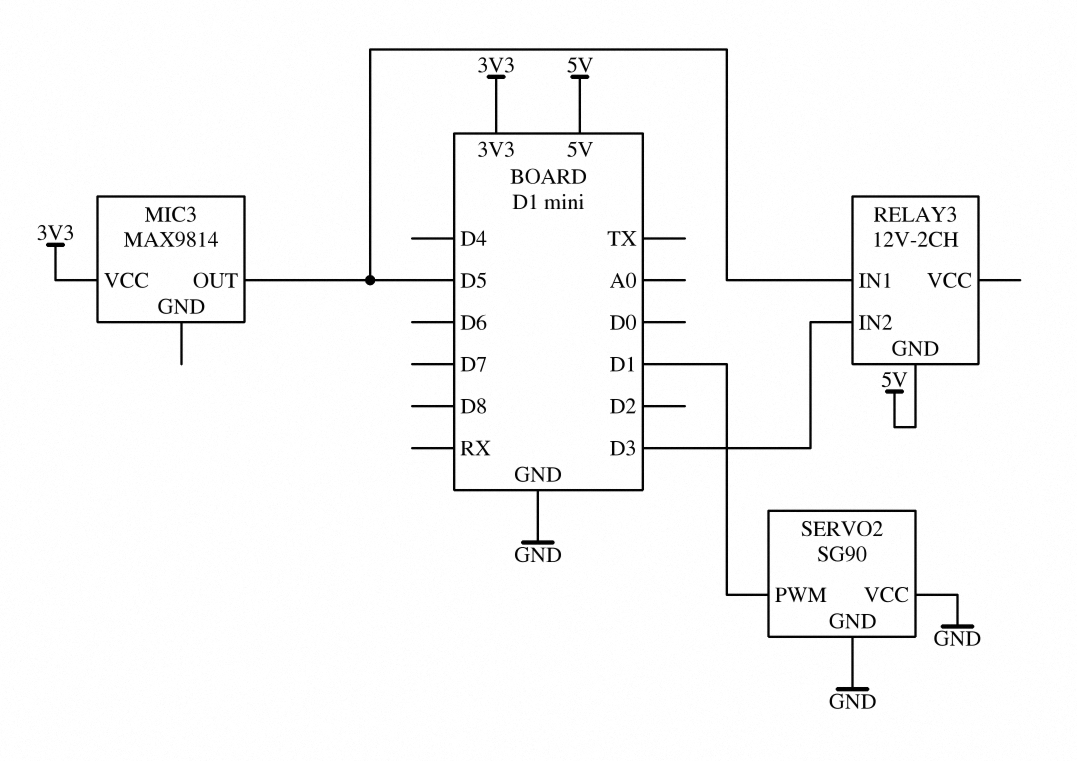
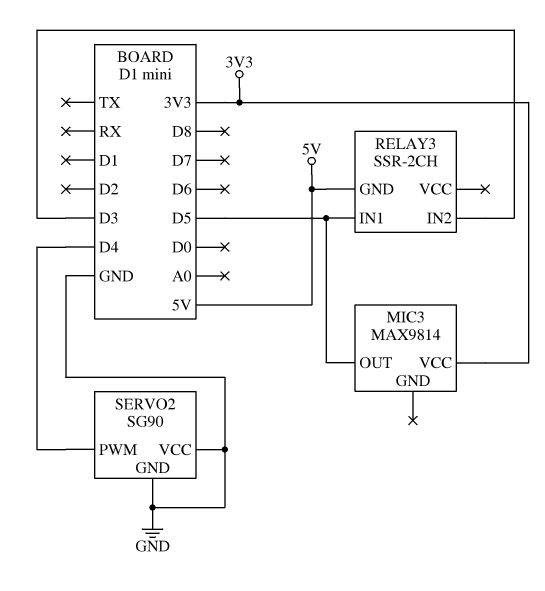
RELAY3: 12V-2CH -> SSR-2CH
SERVO2 pin PWM: D1 -> D4

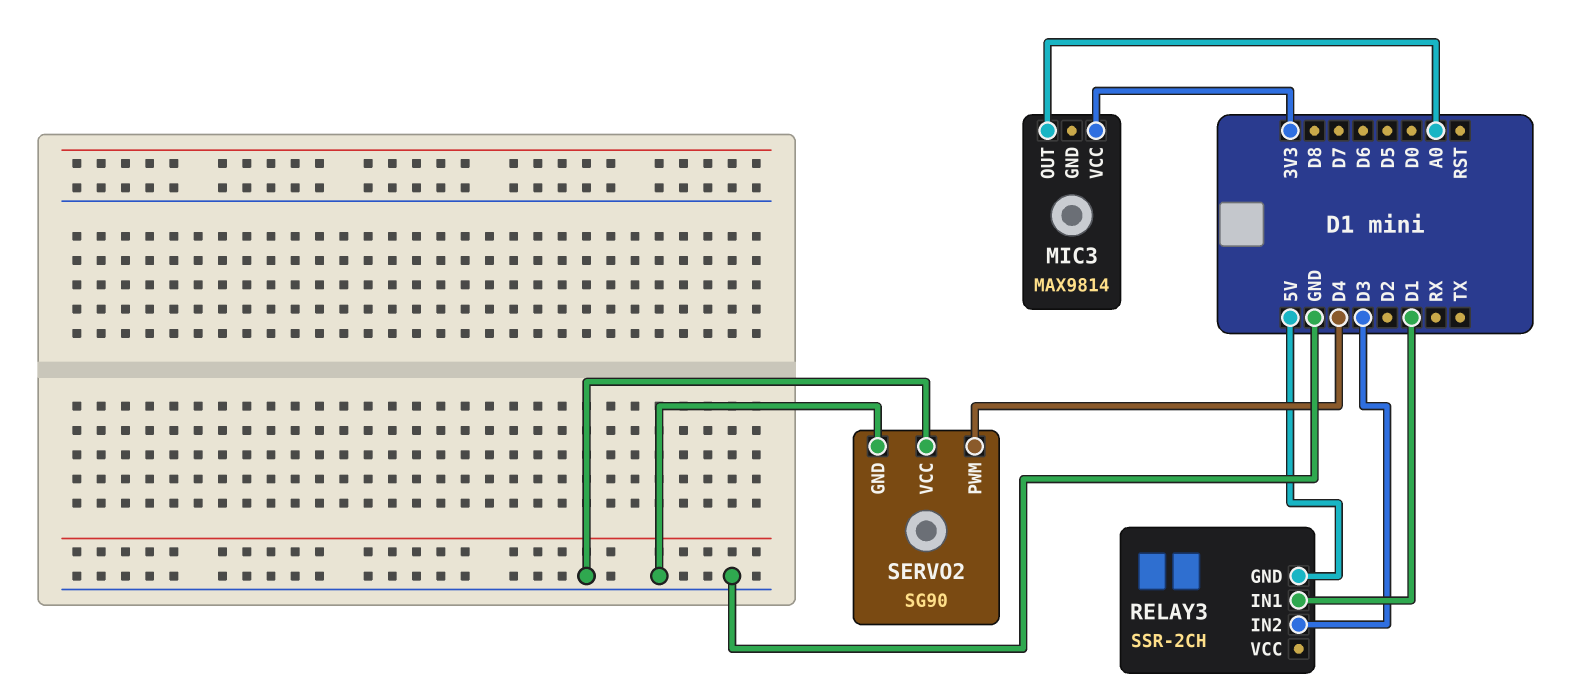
MIC3 pin OUT: D5 -> A0
RELAY3 pin IN1: D5 -> D1

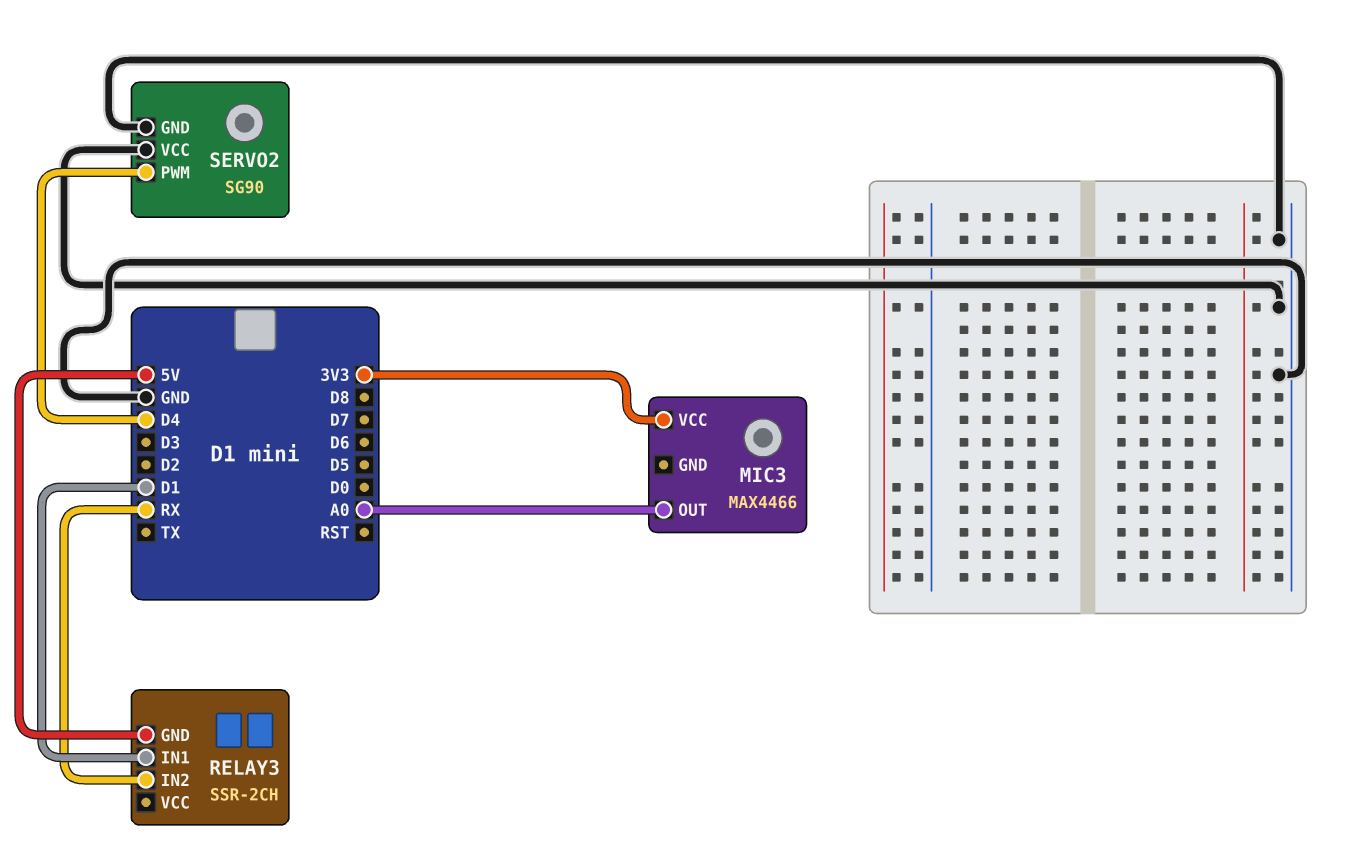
MIC3: MAX9814 -> MAX4466
RELAY3 pin IN2: D3 -> RX

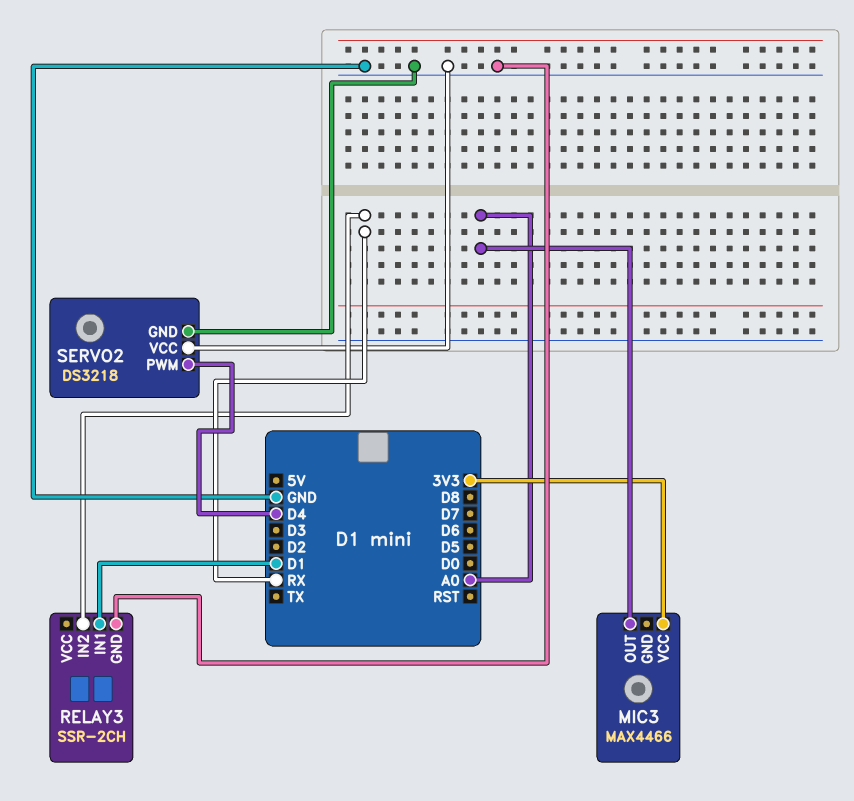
RELAY3 pin GND: 5V -> GND
SERVO2: SG90 -> DS3218

